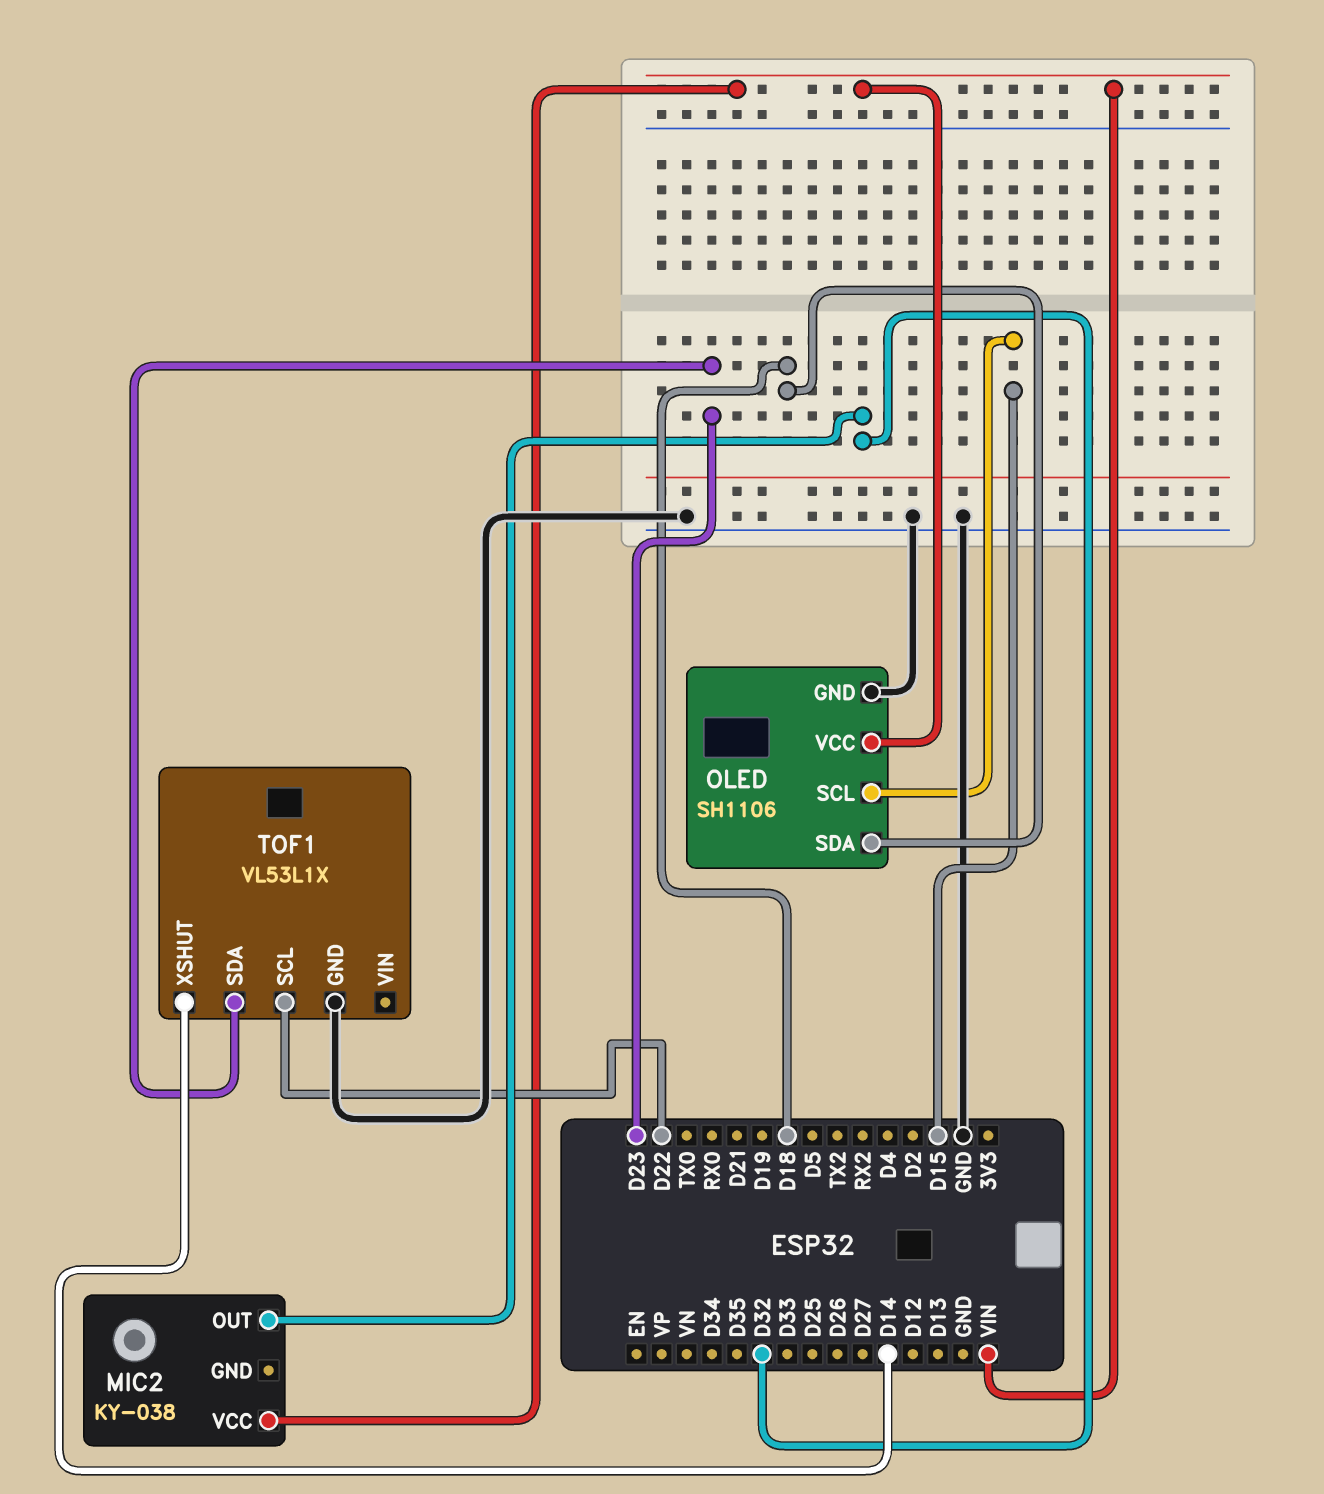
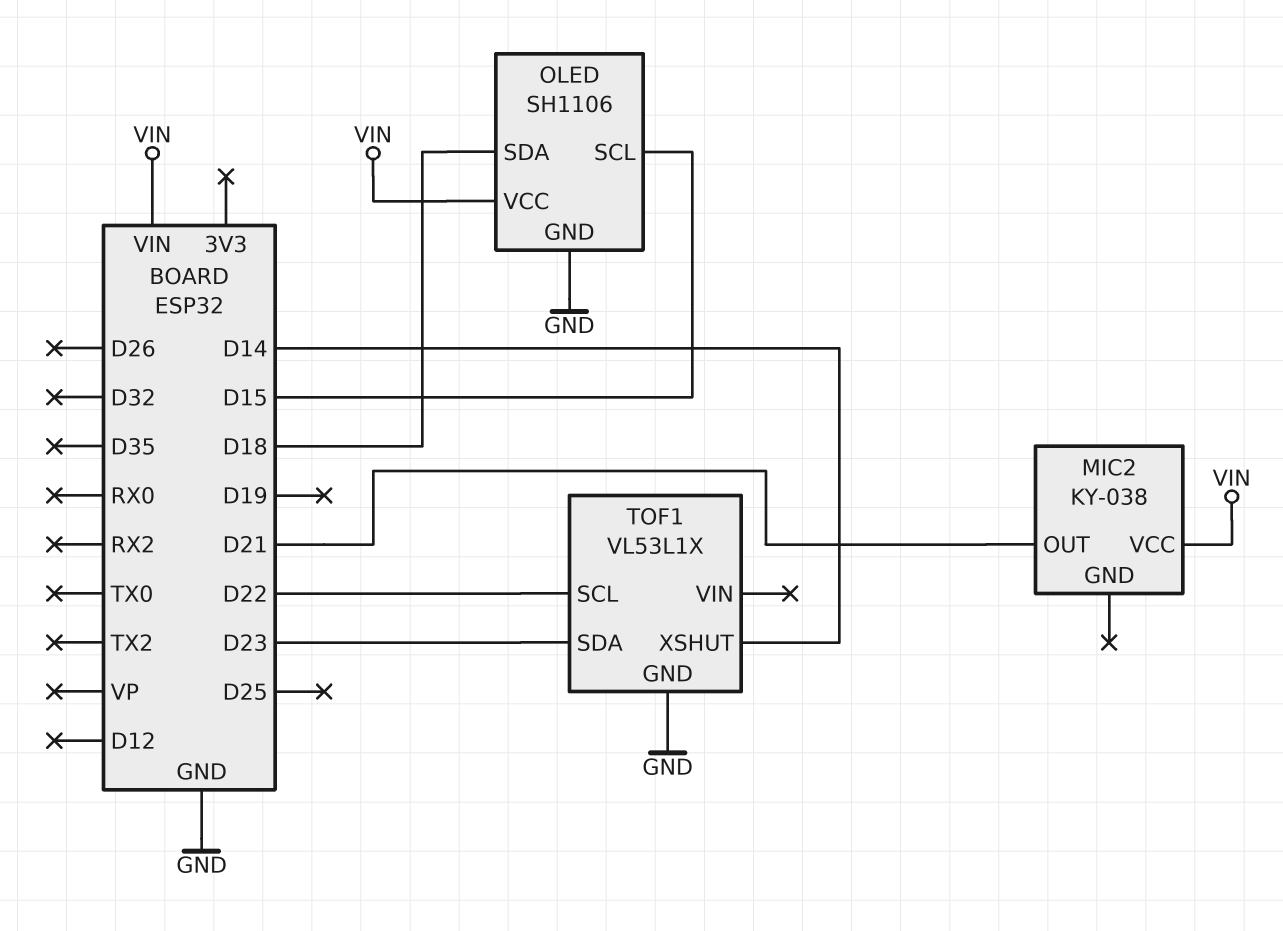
MIC2 pin OUT: D32 -> D21

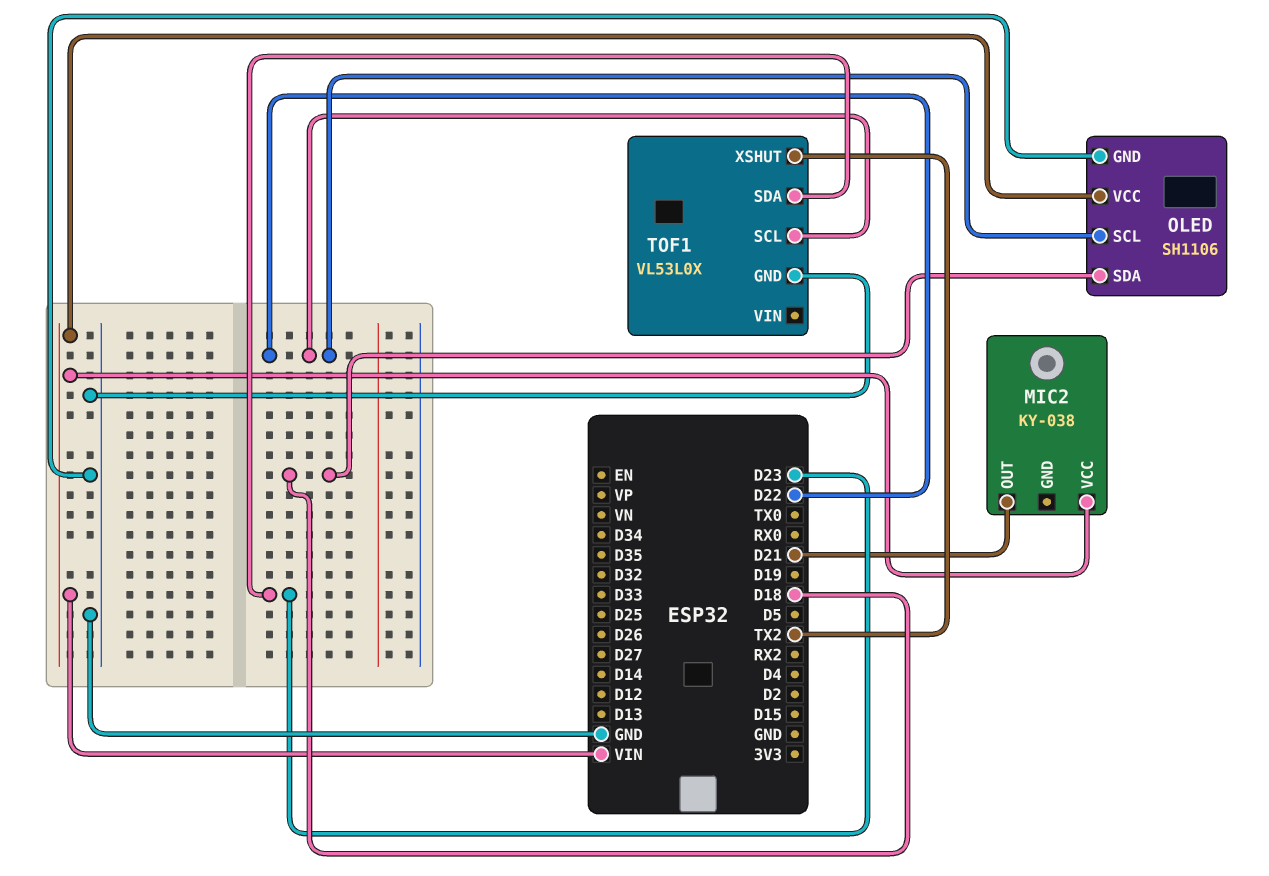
OLED pin SCL: D15 -> D22
TOF1: VL53L1X -> VL53L0X
TOF1 pin XSHUT: D14 -> TX2

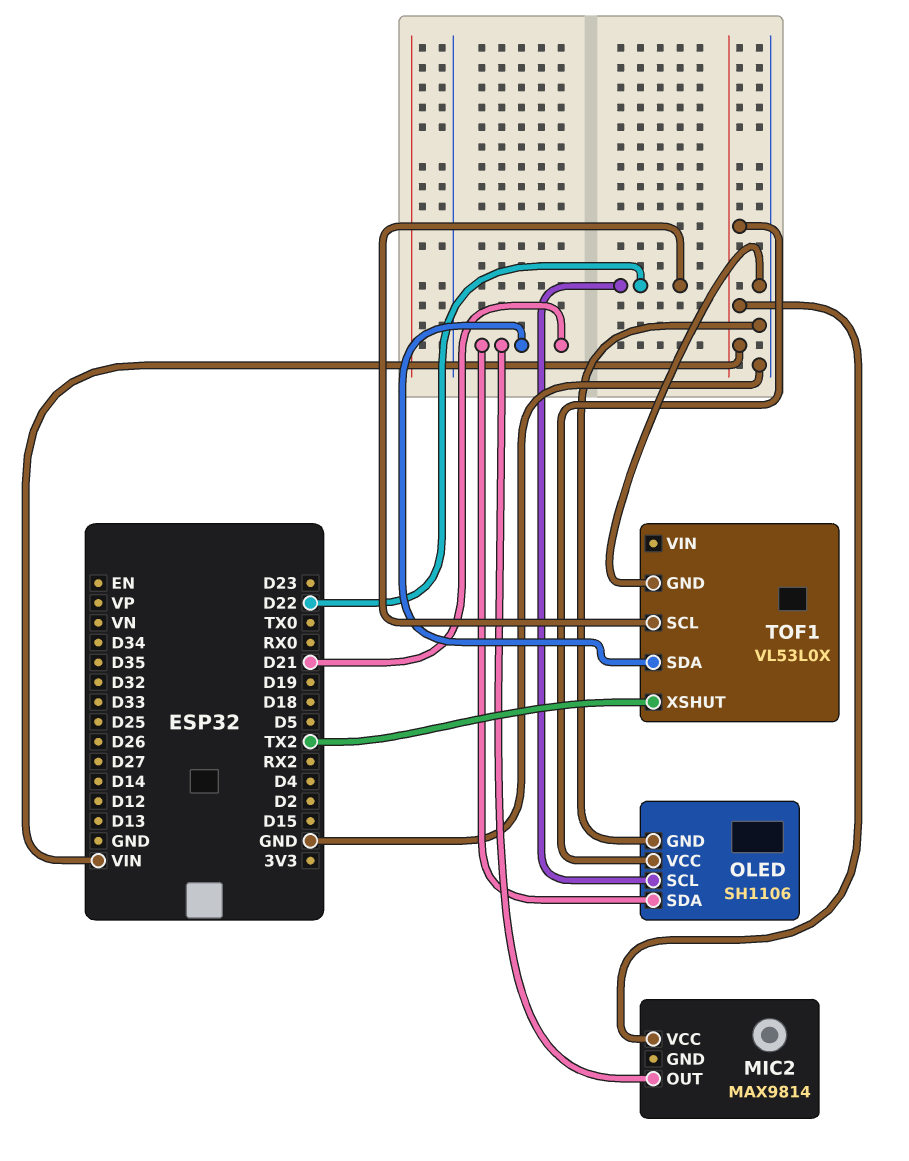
MIC2: KY-038 -> MAX9814
OLED pin SDA: D18 -> D21
TOF1 pin SDA: D23 -> D21

